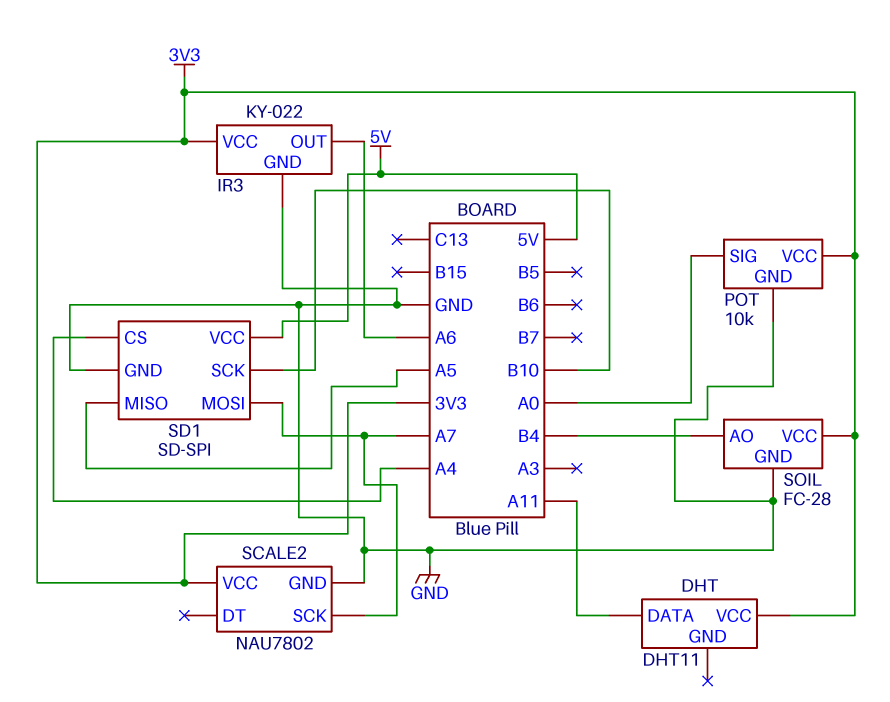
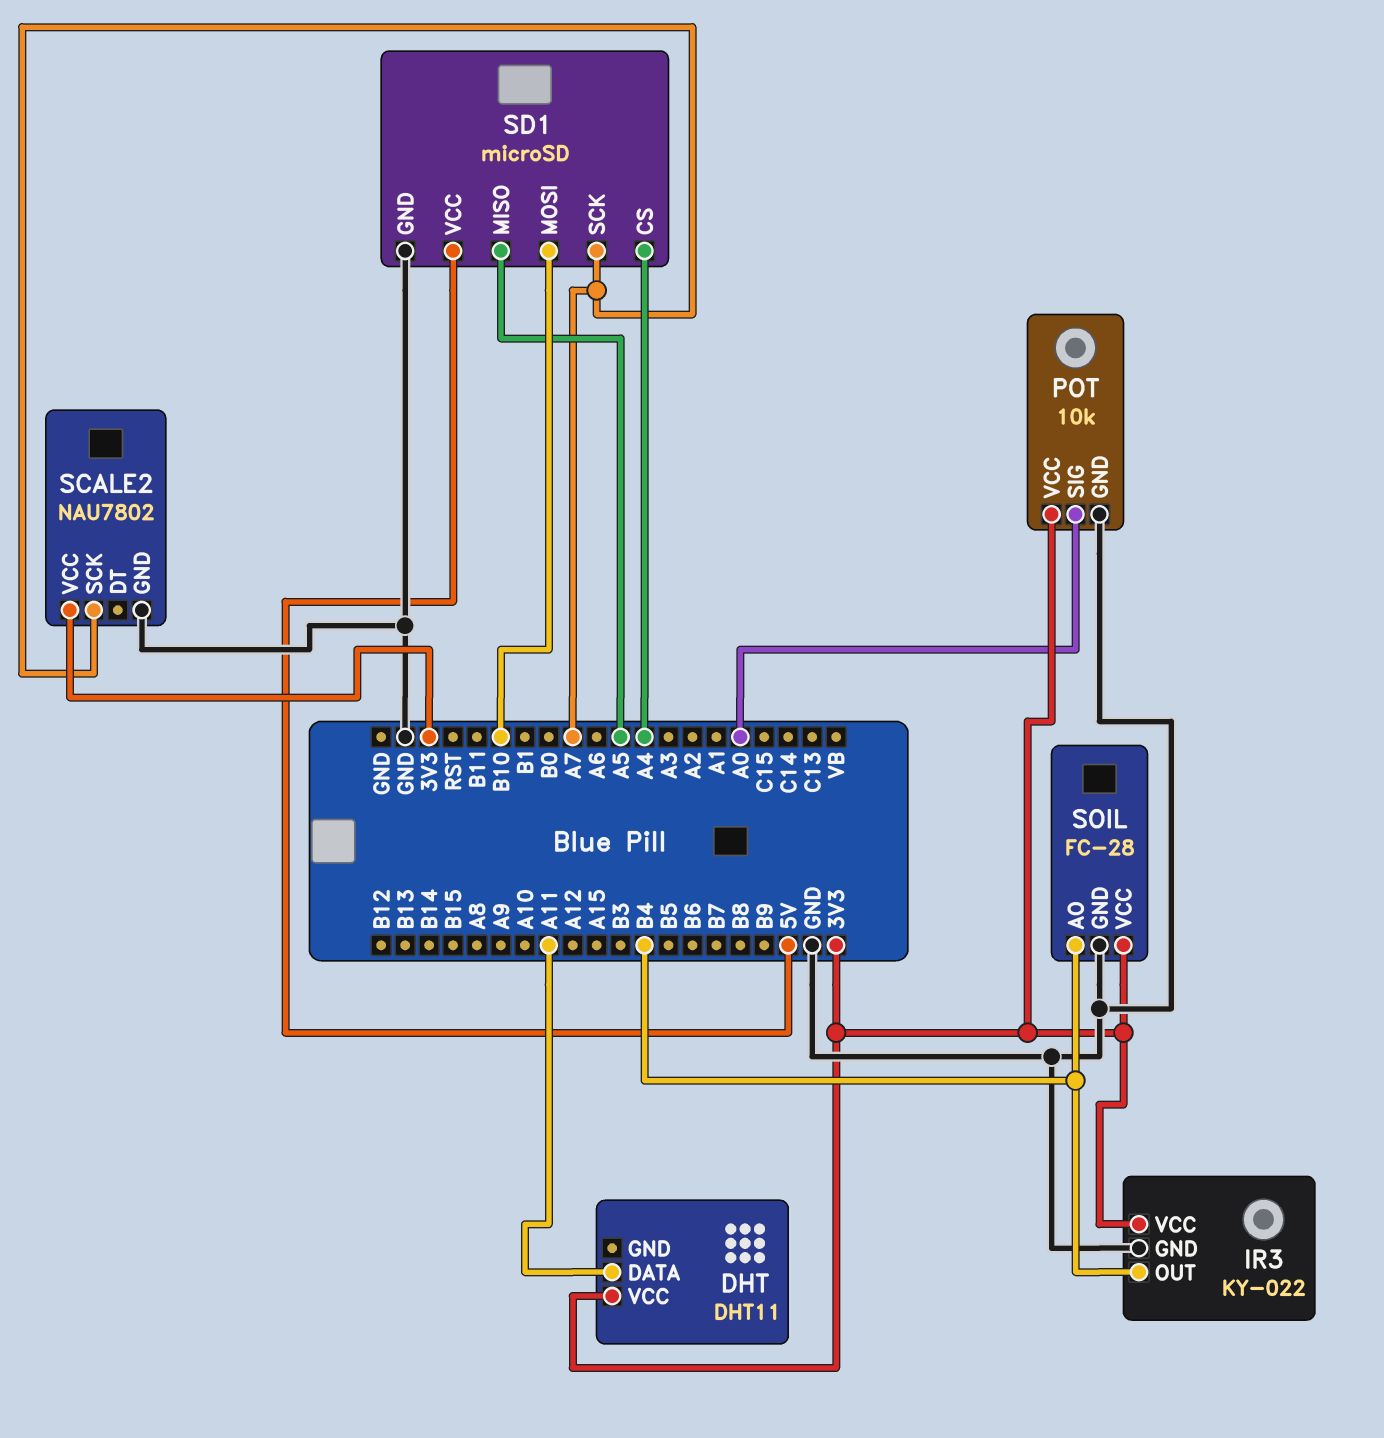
IR3 pin OUT: A6 -> B4
SD1: SD-SPI -> microSD
SD1 pin MOSI: A7 -> B10
SD1 pin SCK: B10 -> A7

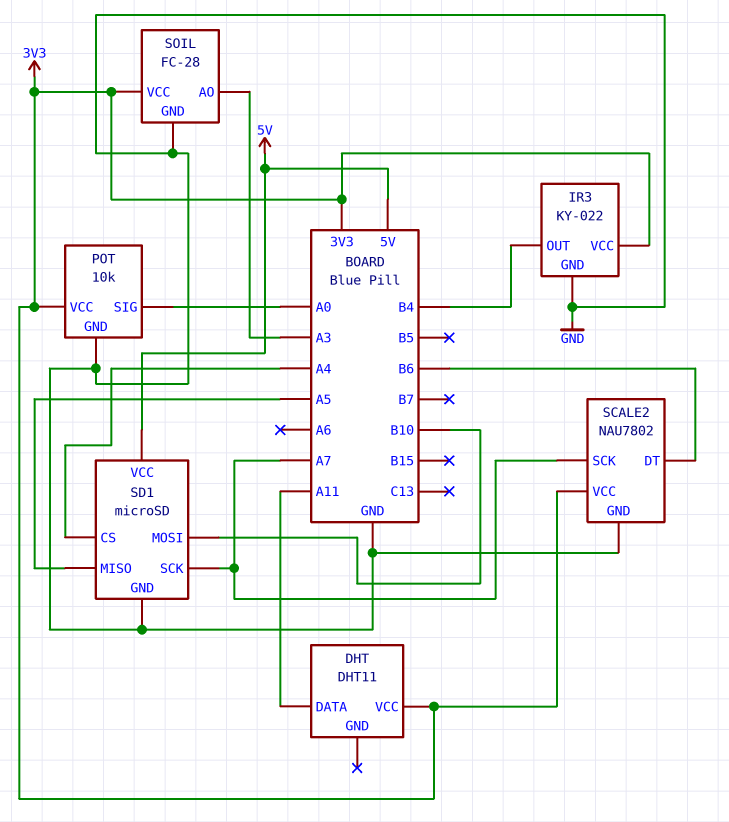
SCALE2 pin DT: none -> B6
SOIL pin AO: B4 -> A3

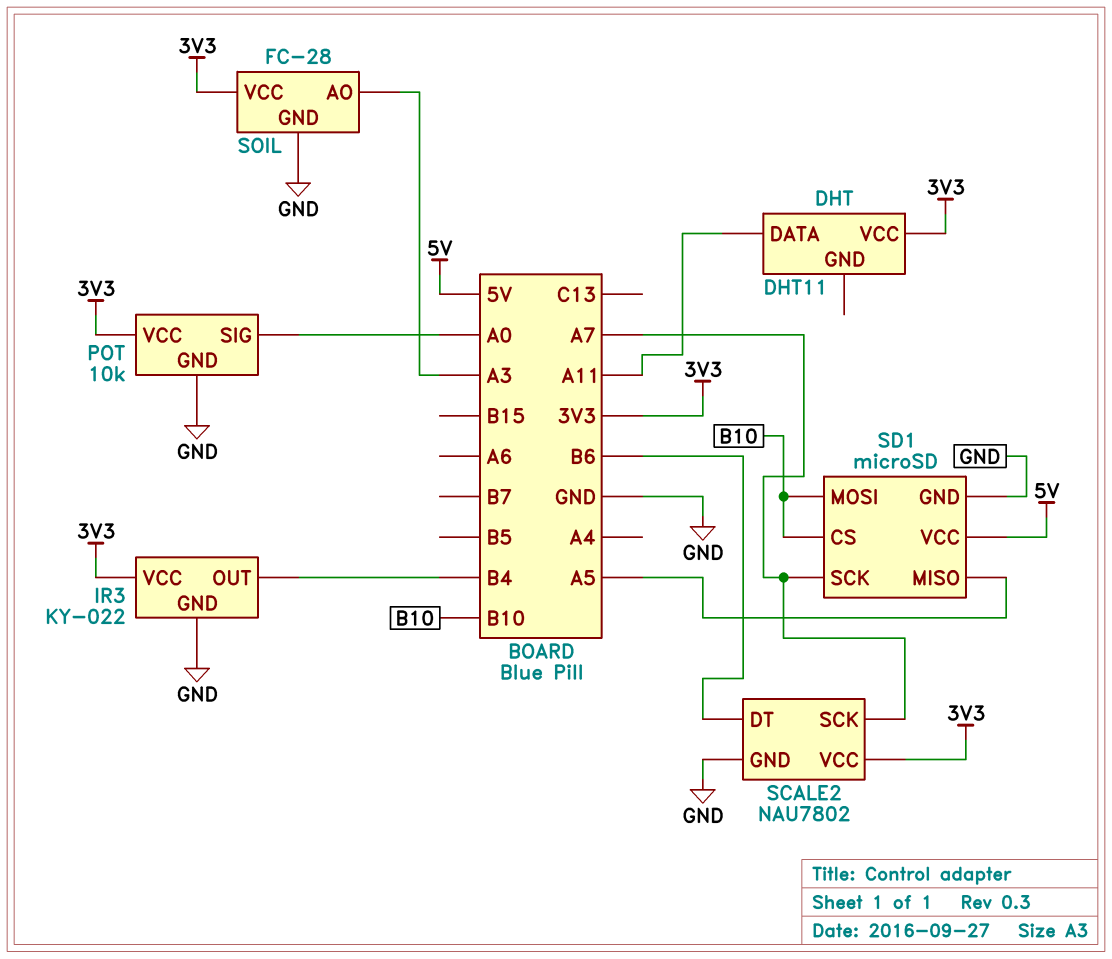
SD1 pin CS: A4 -> B10

